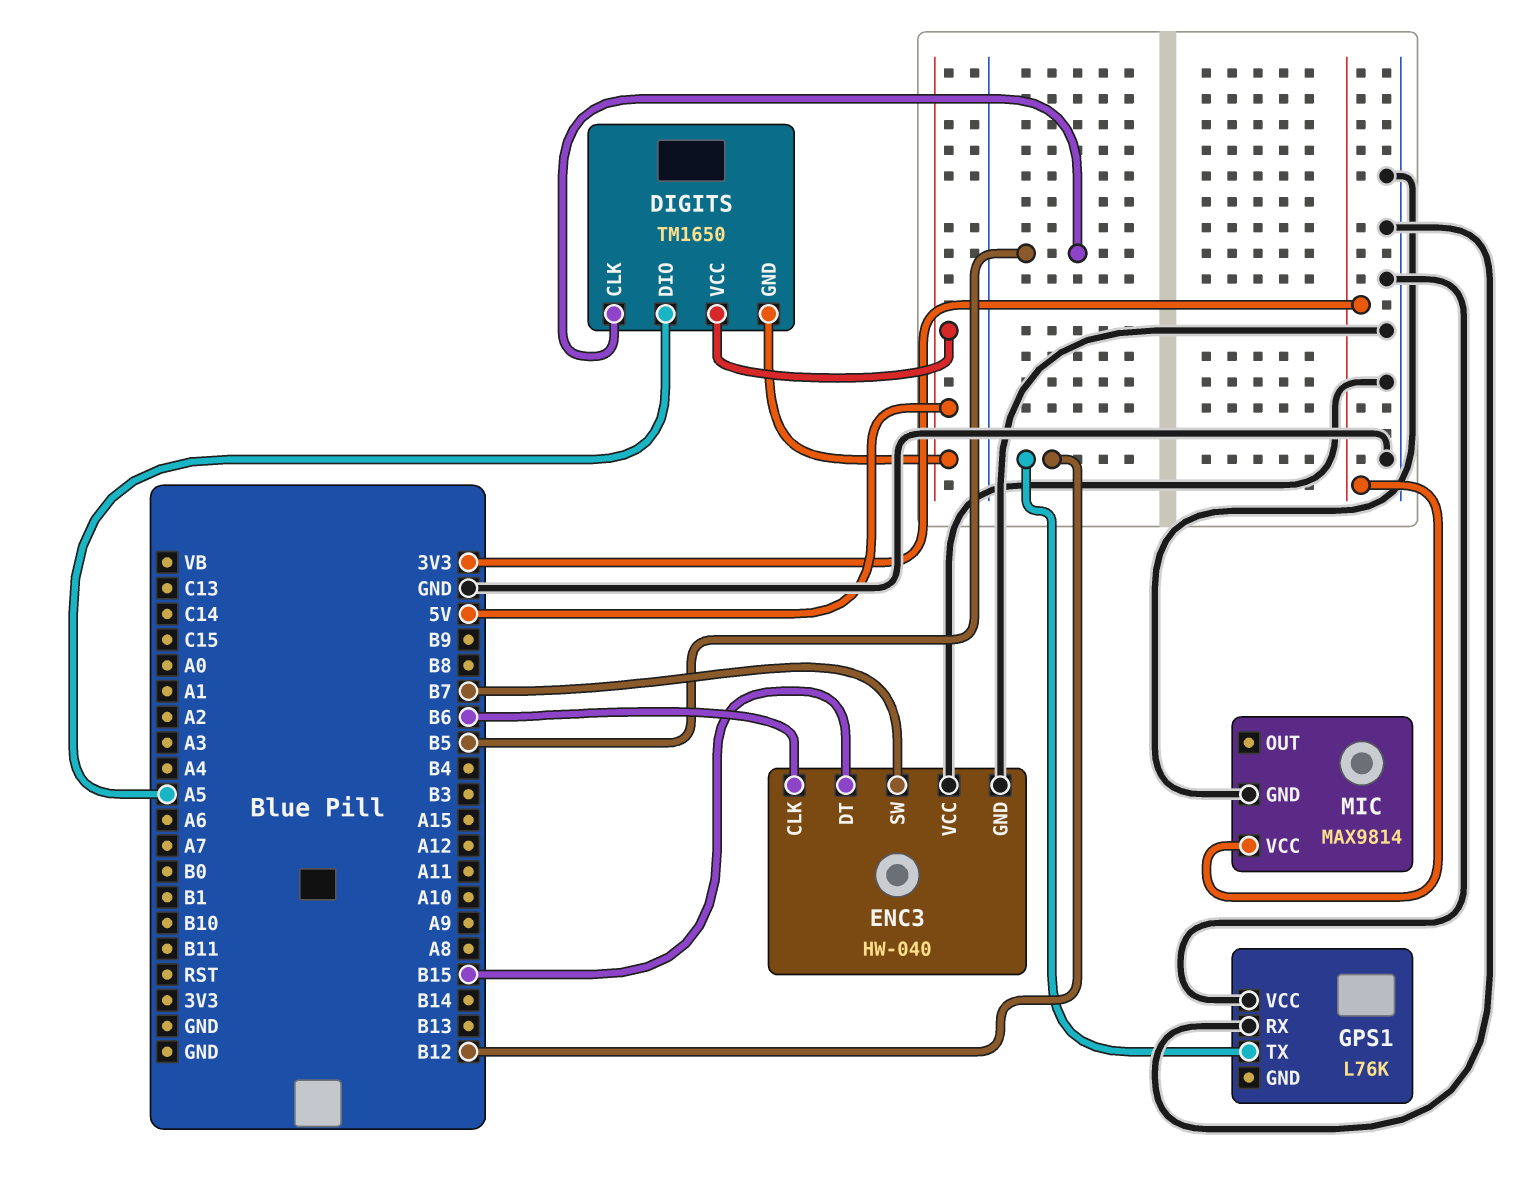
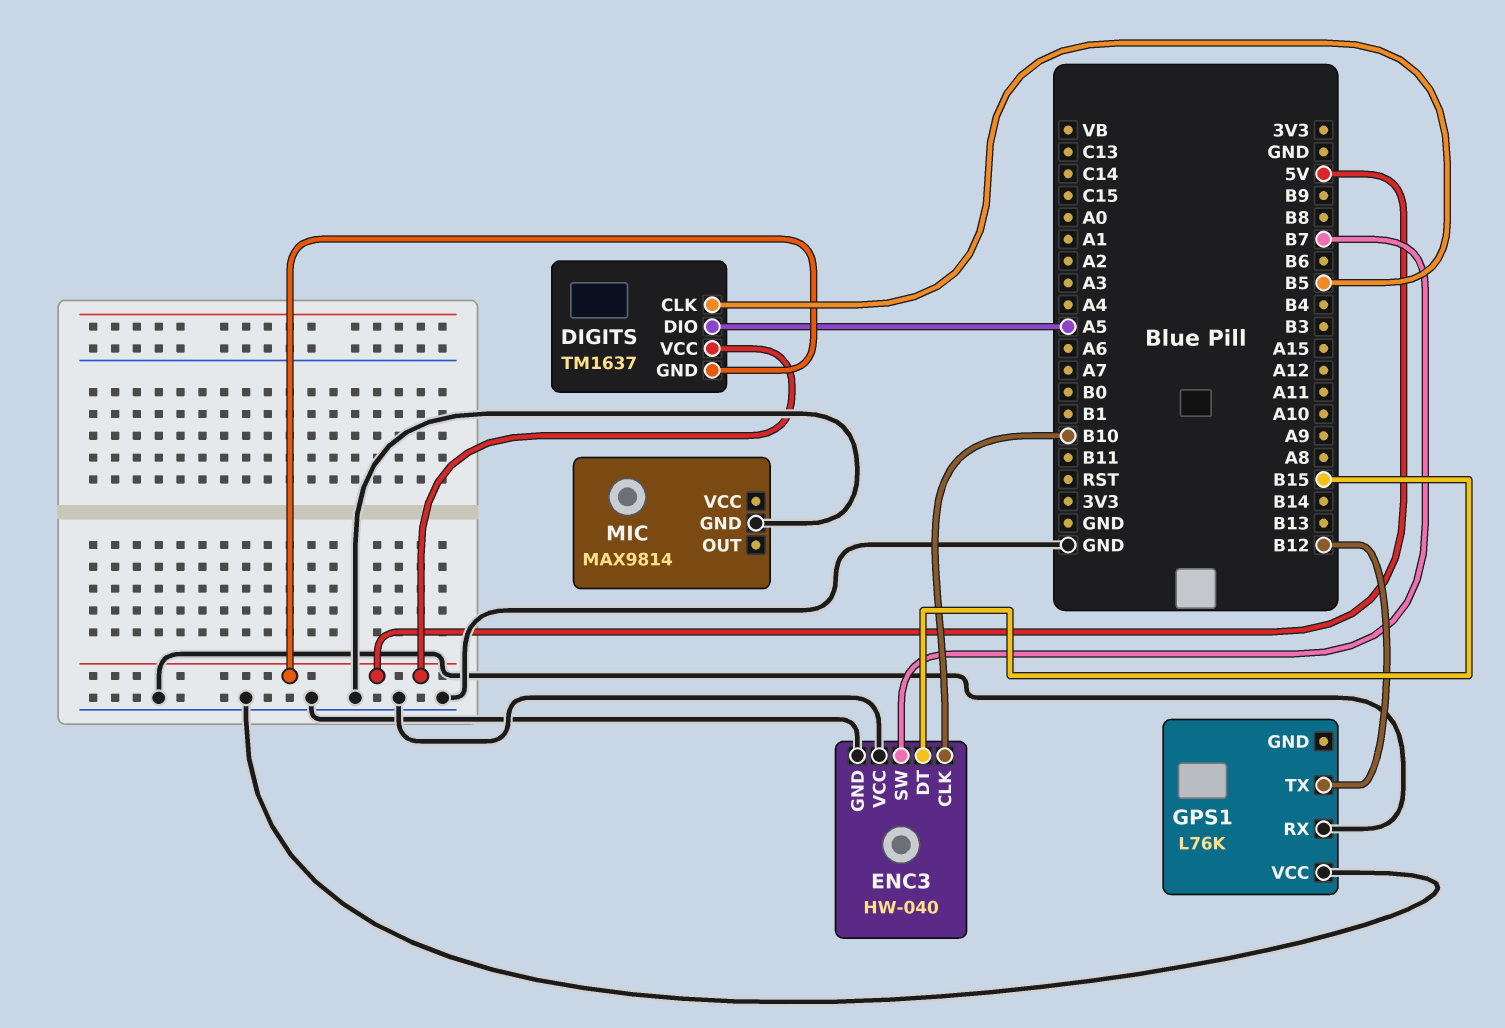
DIGITS: TM1650 -> TM1637
ENC3 pin CLK: B6 -> B10
MIC pin VCC: 3V3 -> none

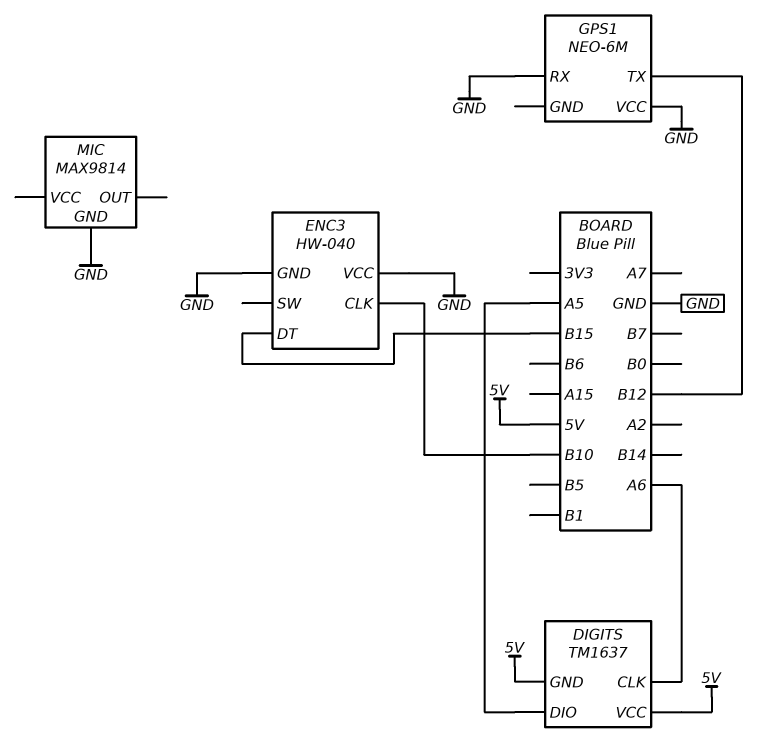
DIGITS pin CLK: B5 -> A6
ENC3 pin SW: B7 -> none
GPS1: L76K -> NEO-6M

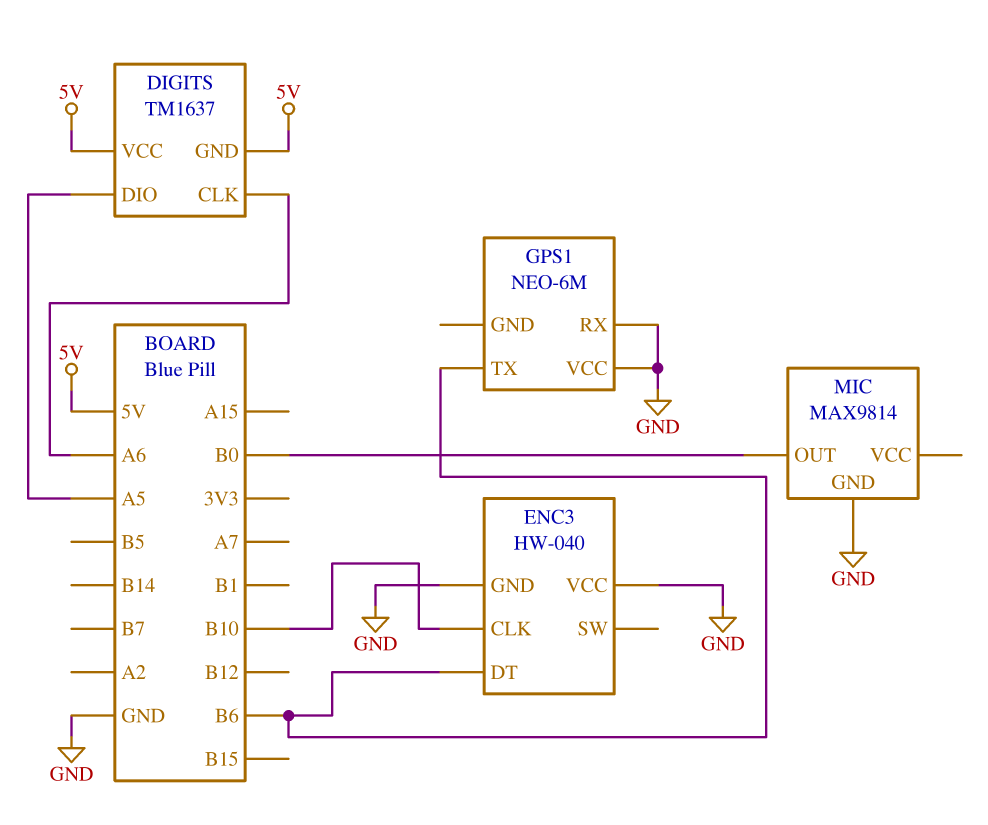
ENC3 pin DT: B15 -> B6
GPS1 pin TX: B12 -> B6
MIC pin OUT: none -> B0

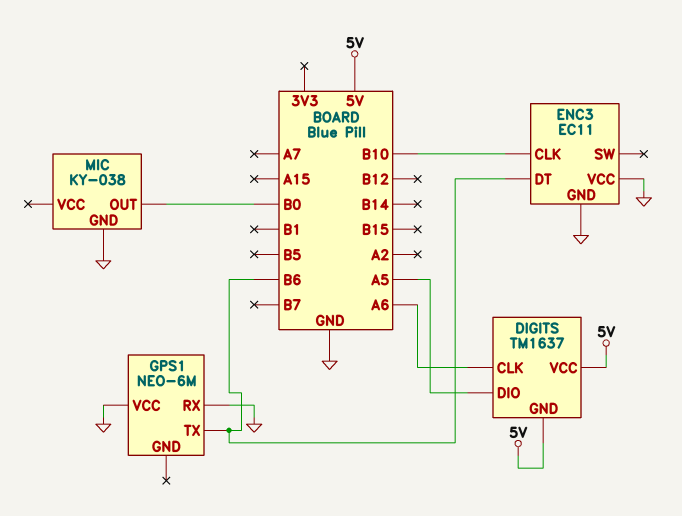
ENC3: HW-040 -> EC11
MIC: MAX9814 -> KY-038

